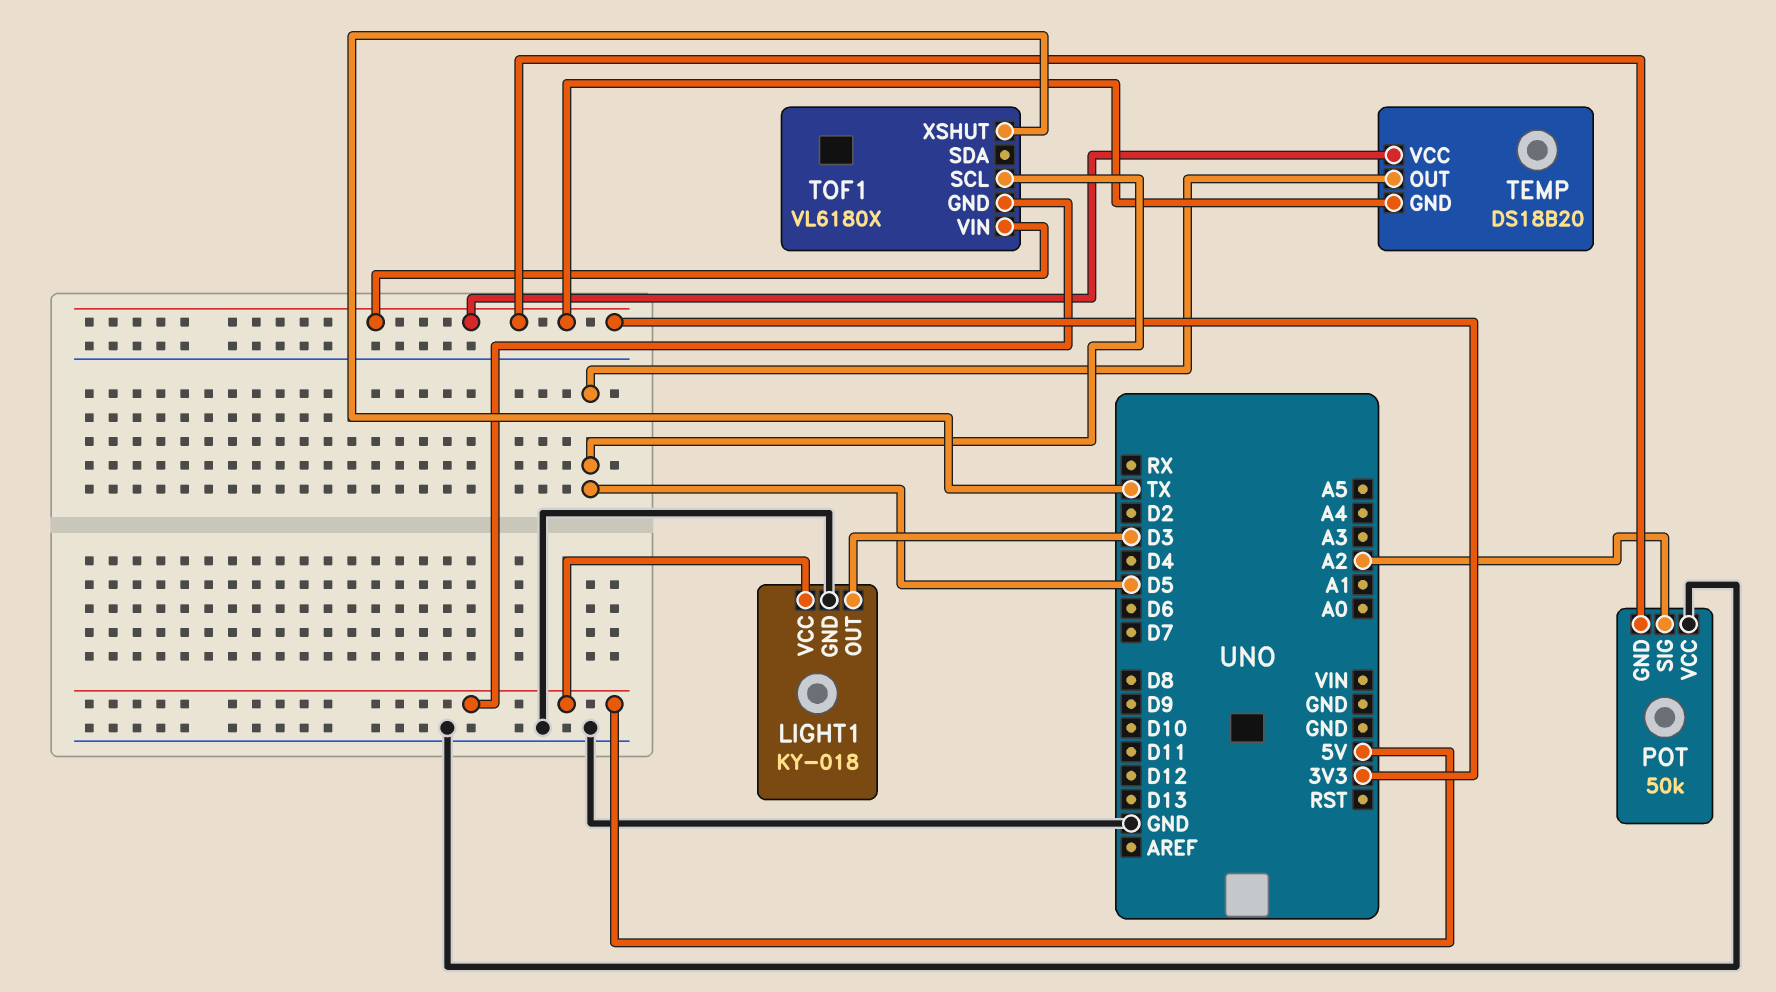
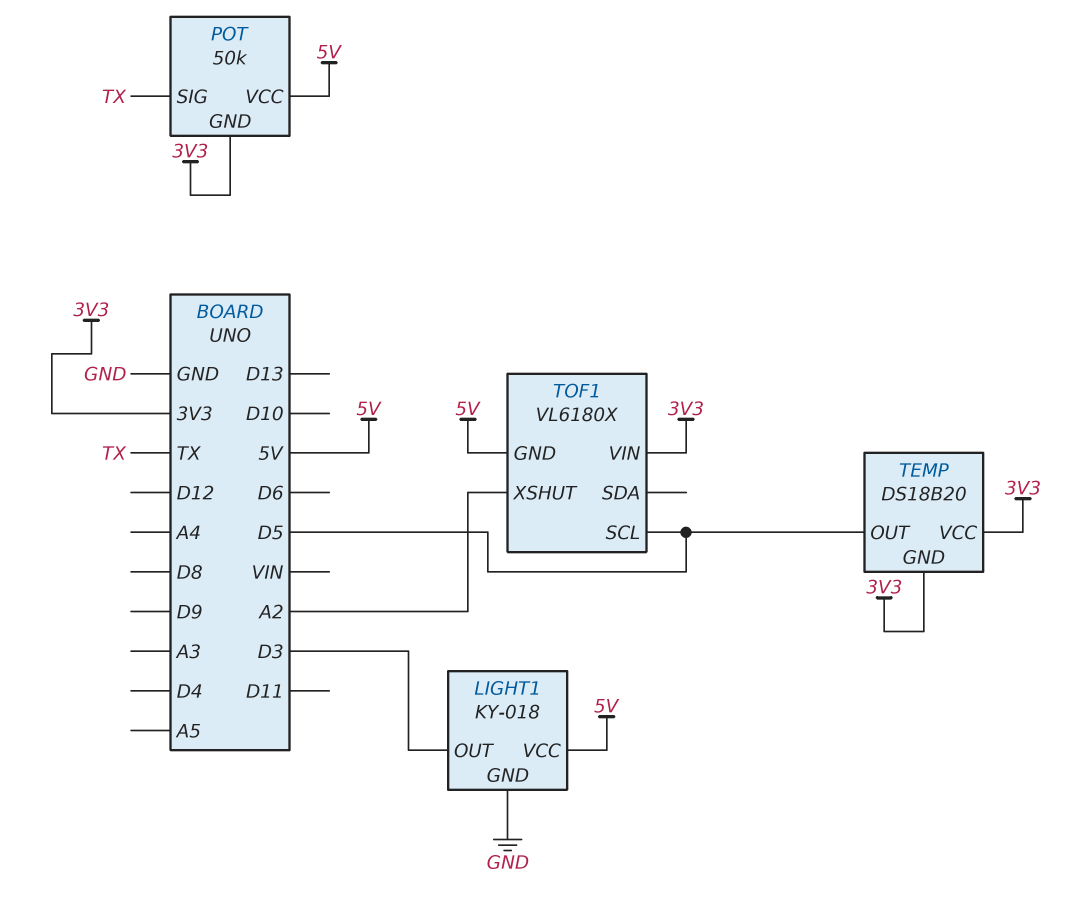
POT pin SIG: A2 -> TX
POT pin VCC: GND -> 5V
TOF1 pin XSHUT: TX -> A2

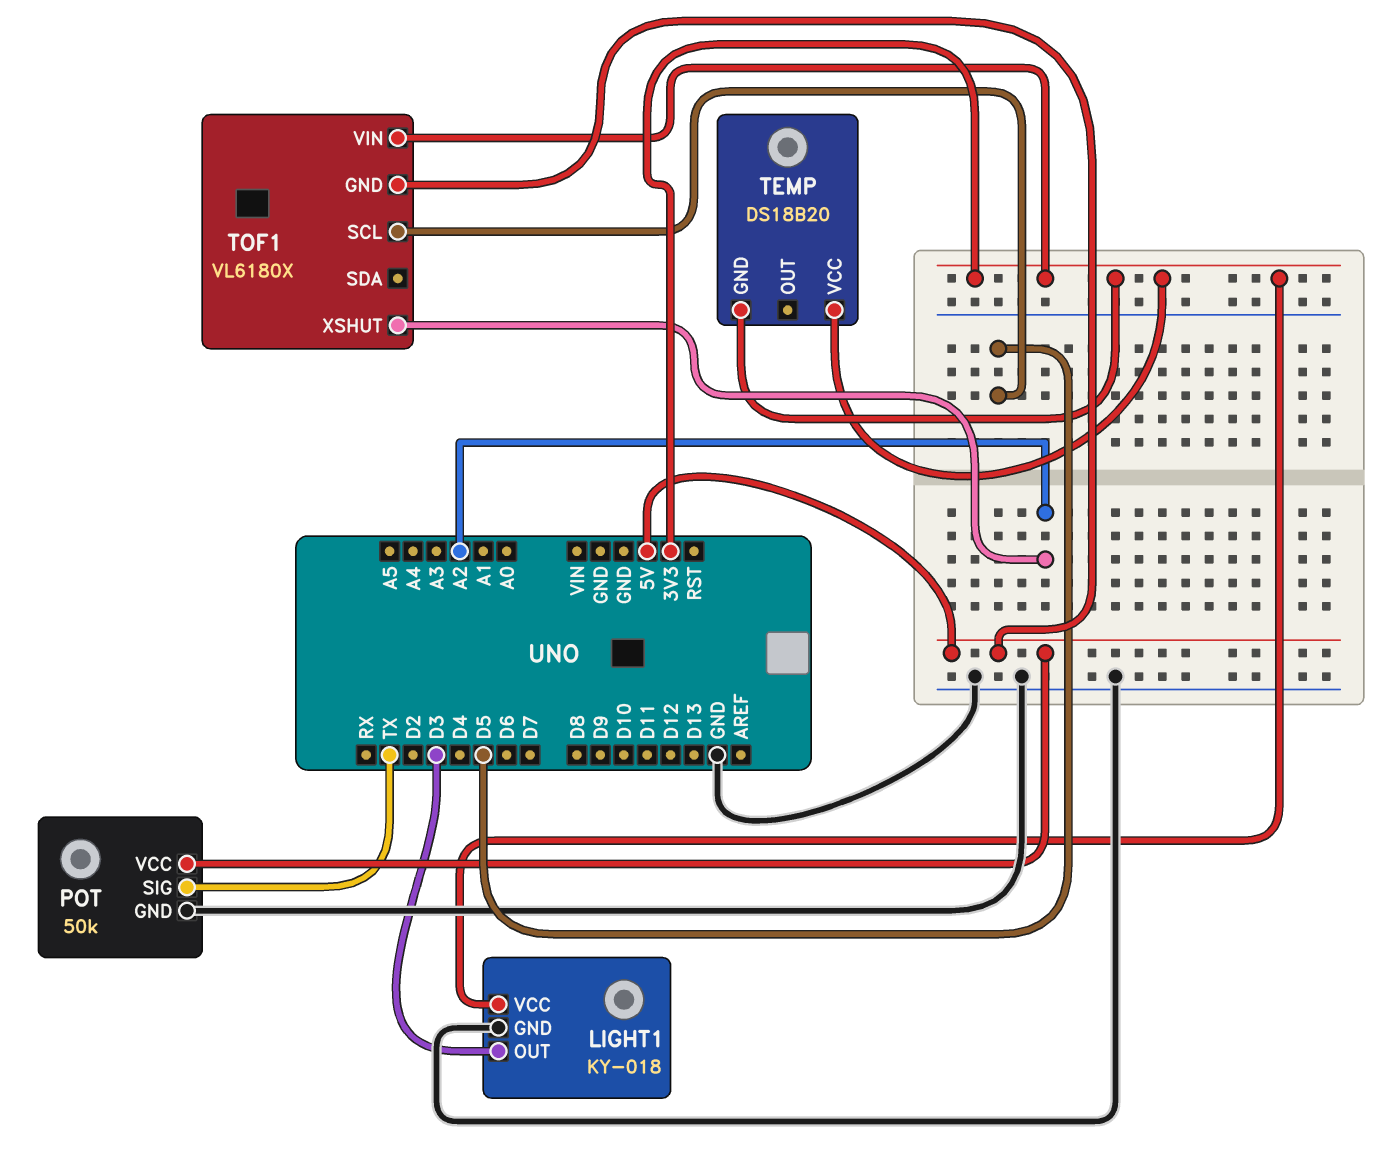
LIGHT1 pin VCC: 5V -> 3V3
POT pin GND: 3V3 -> GND
TEMP pin OUT: D5 -> none

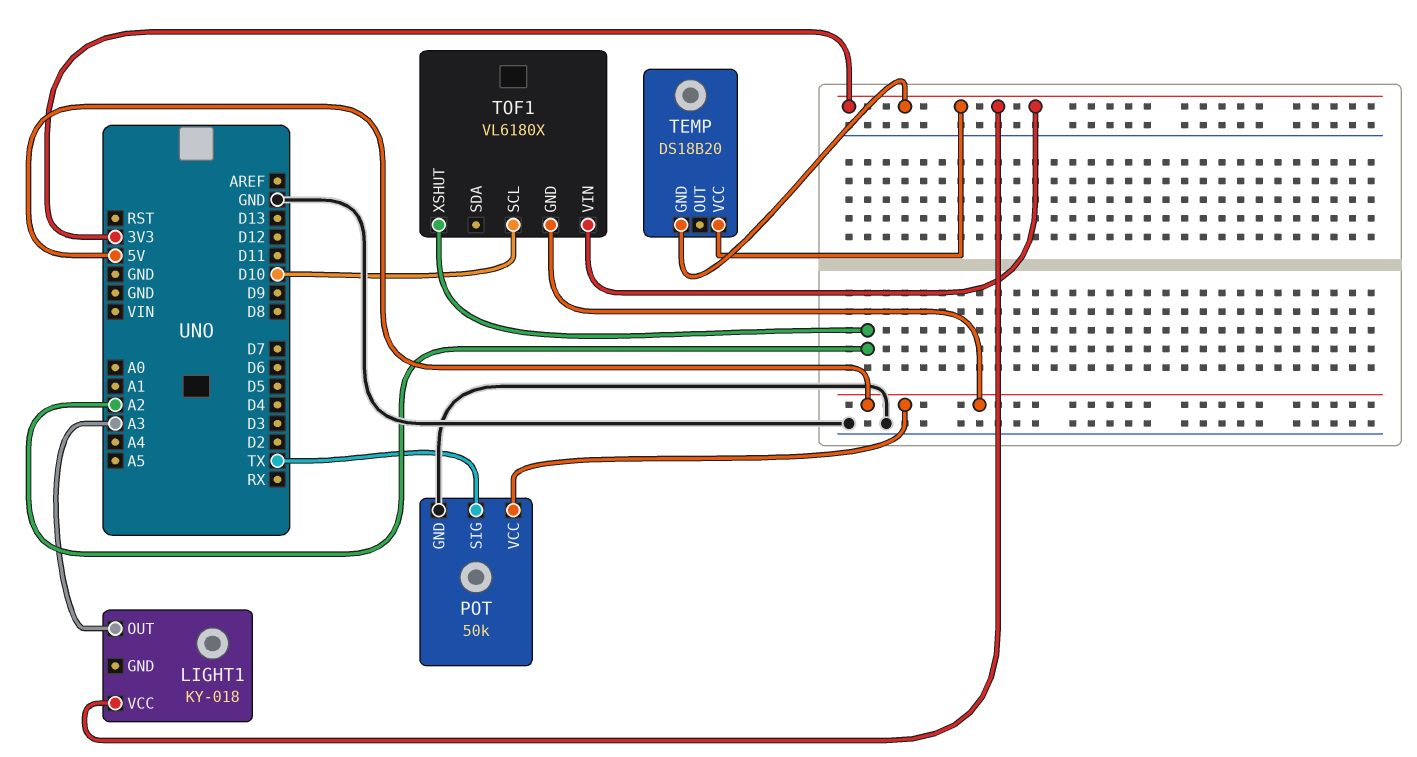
LIGHT1 pin GND: GND -> none
LIGHT1 pin OUT: D3 -> A3
TOF1 pin SCL: D5 -> D10

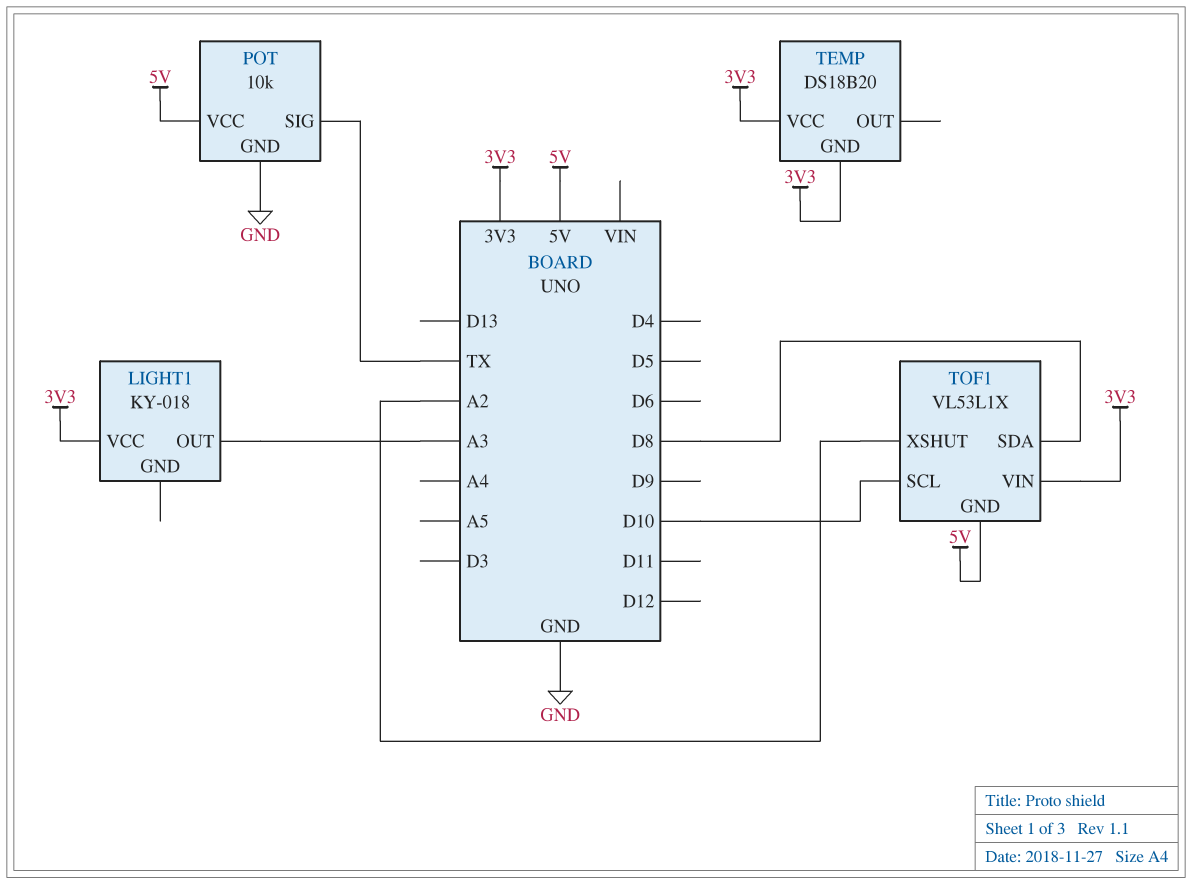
POT: 50k -> 10k
TOF1: VL6180X -> VL53L1X
TOF1 pin SDA: none -> D8

